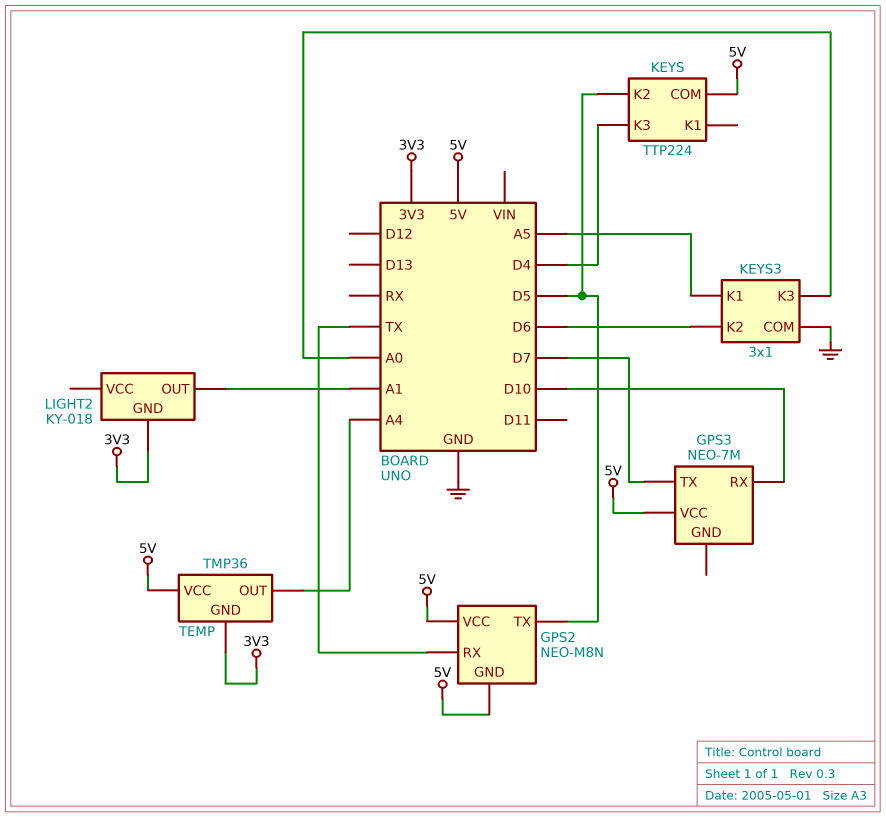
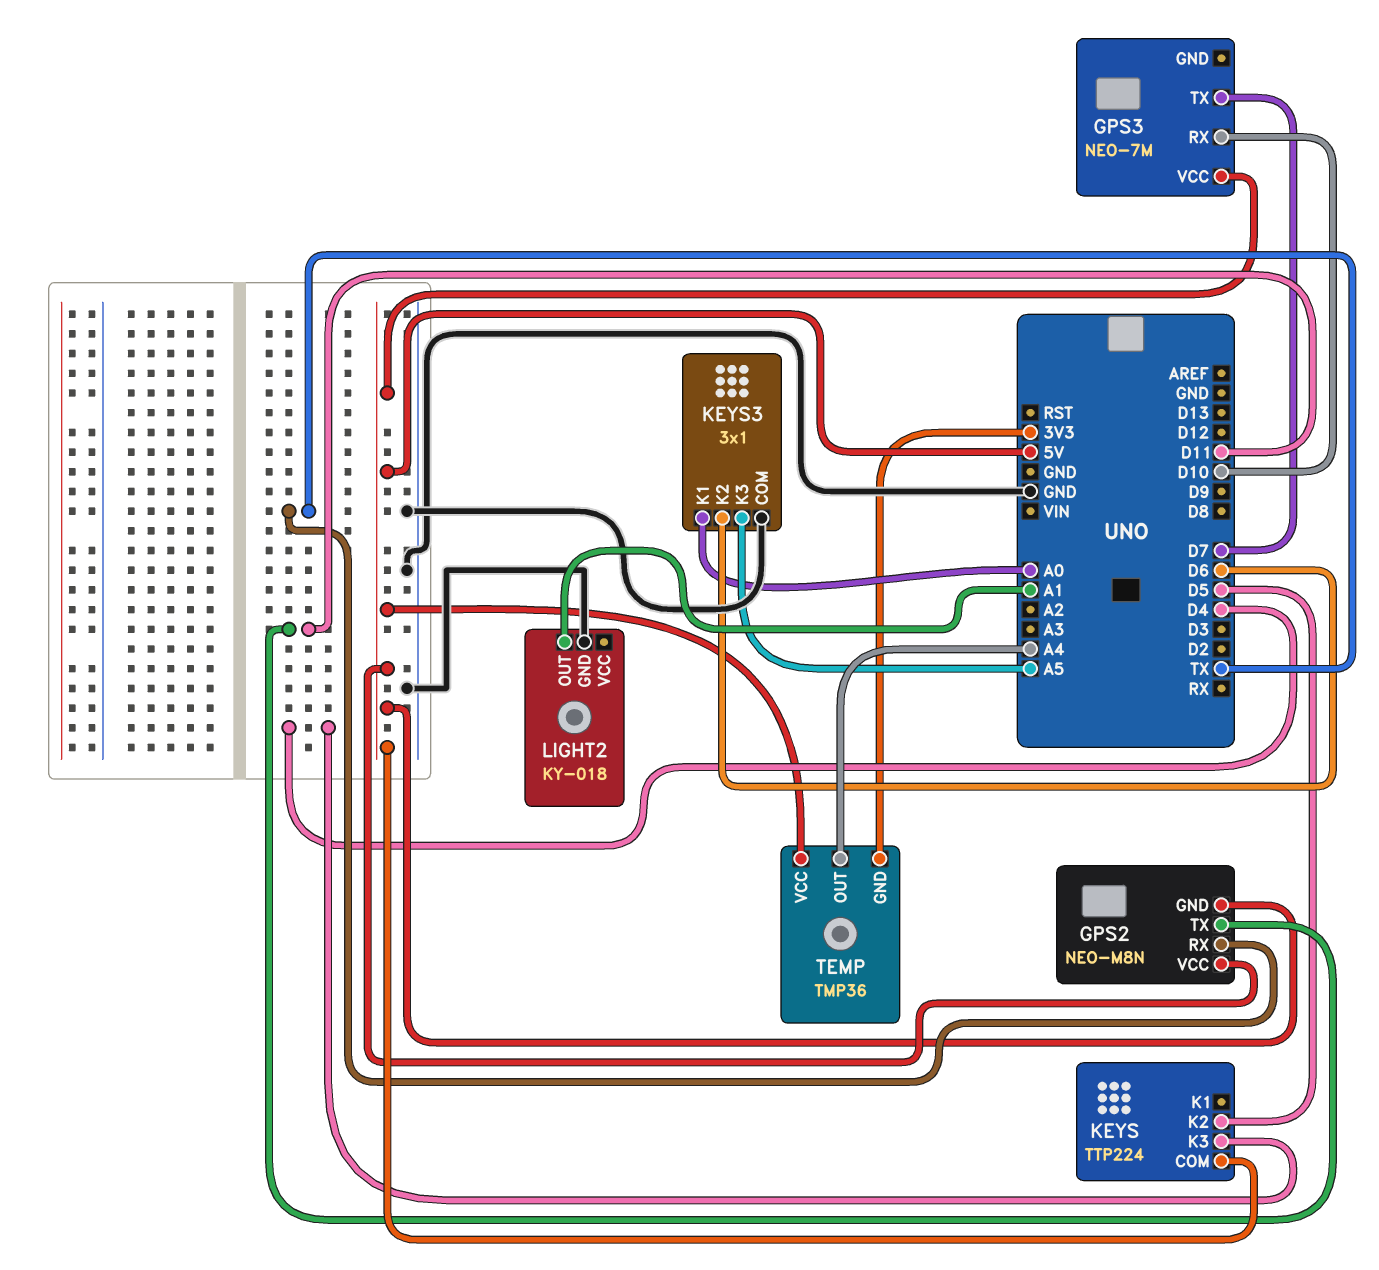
GPS2 pin TX: D5 -> D11
KEYS3 pin K1: A5 -> A0
KEYS3 pin K3: A0 -> A5
LIGHT2 pin GND: 3V3 -> GND

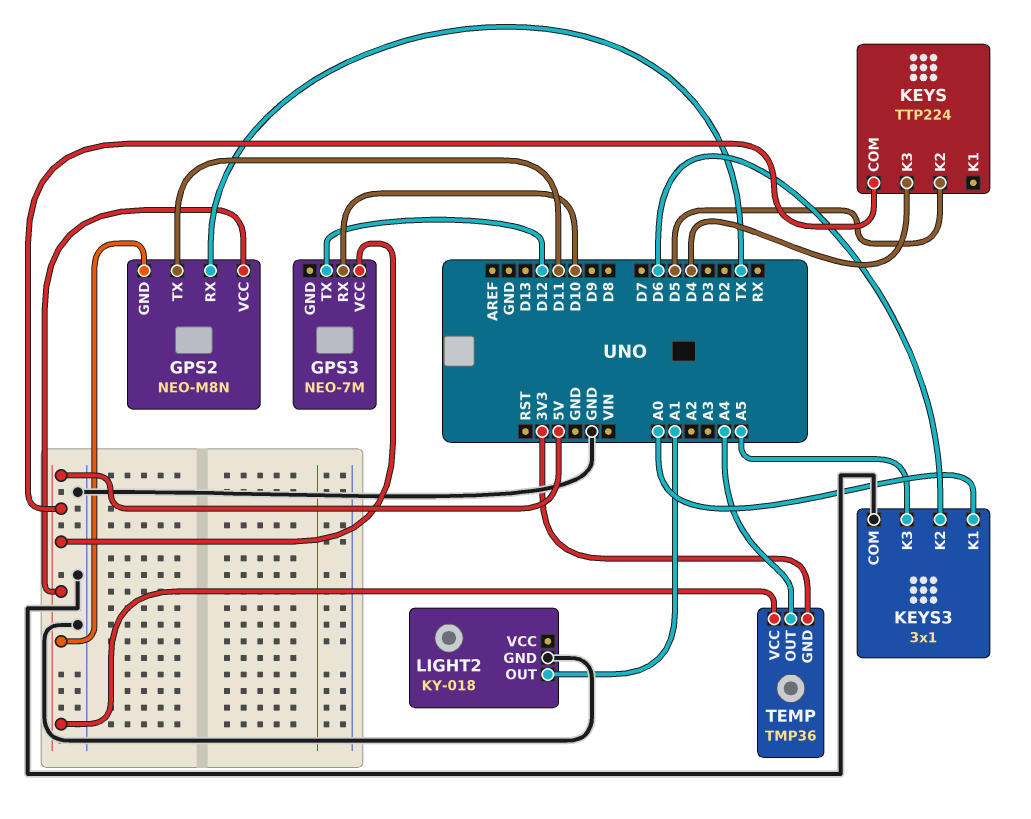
GPS3 pin TX: D7 -> D12

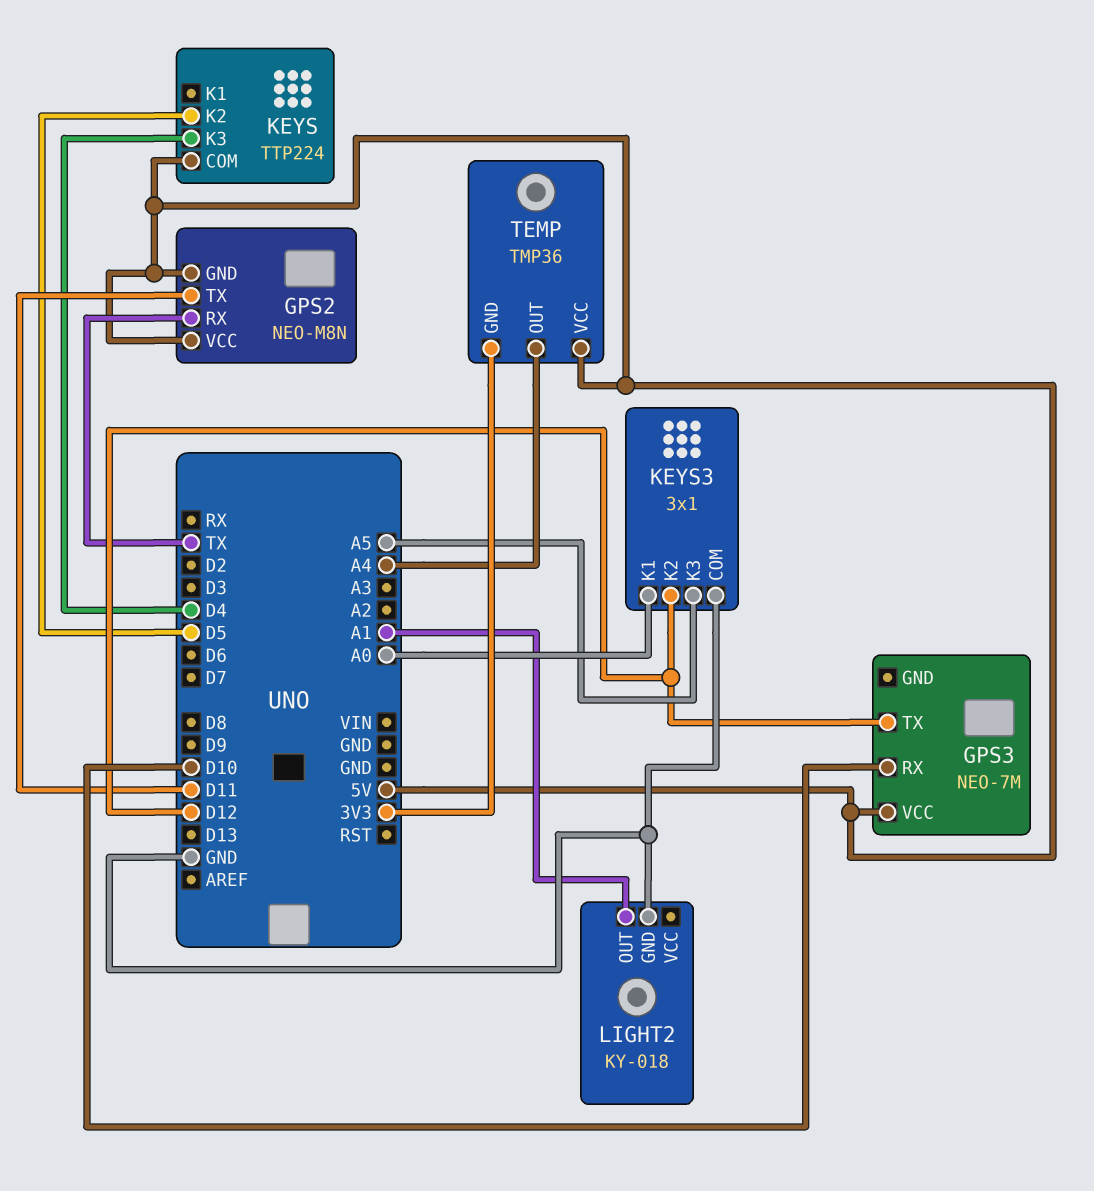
KEYS3 pin K2: D6 -> D12

